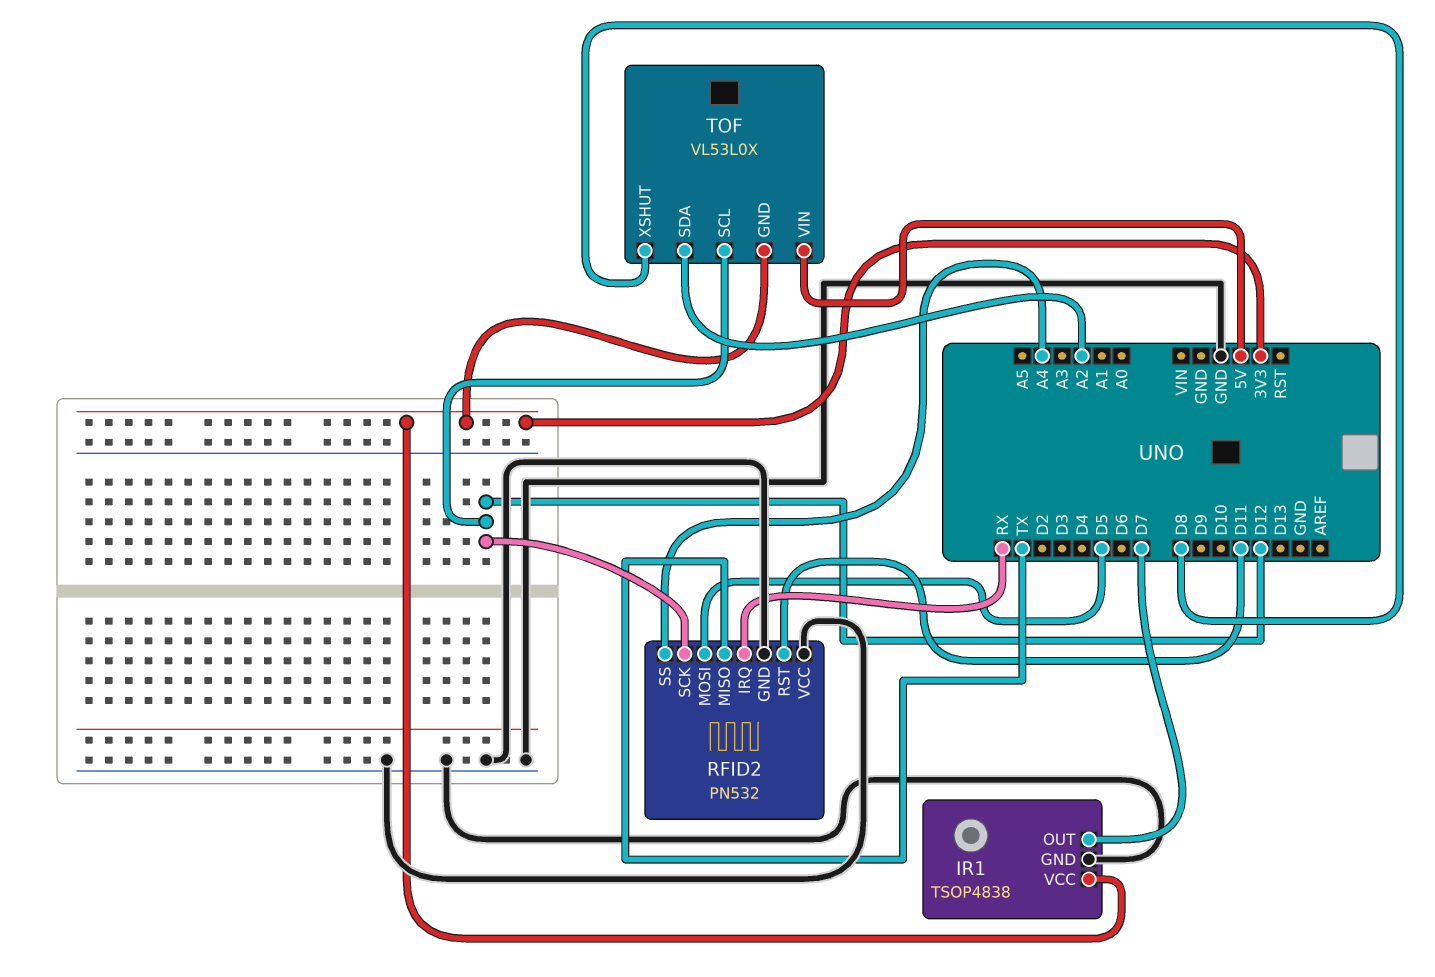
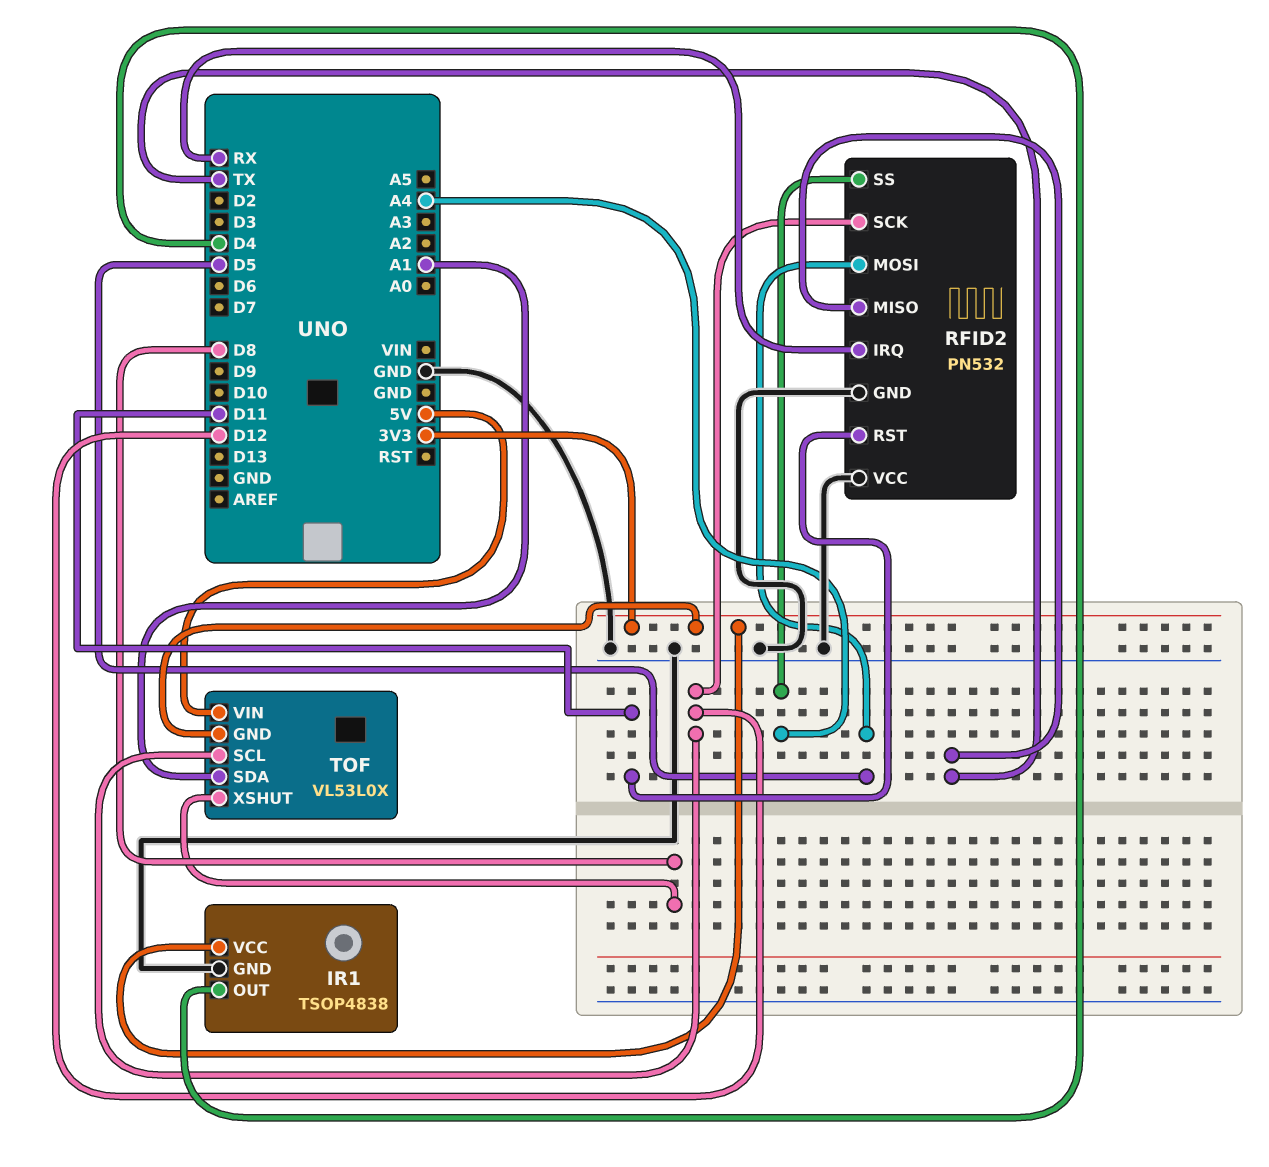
IR1 pin OUT: D7 -> D4
TOF pin SDA: A2 -> A1

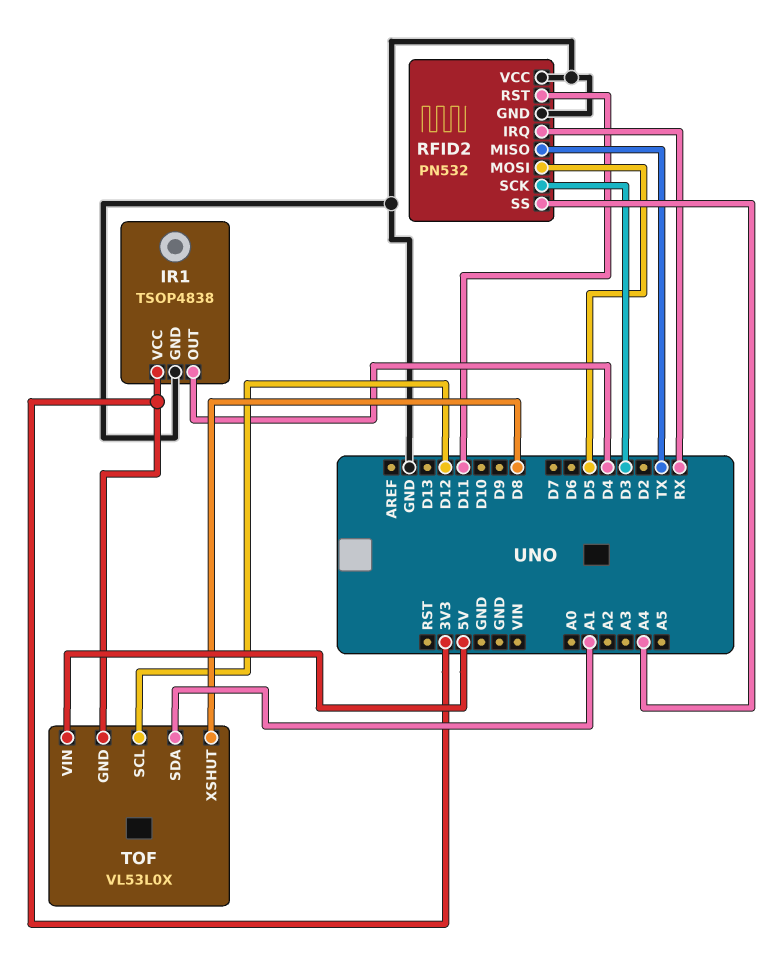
RFID2 pin SCK: D12 -> D3

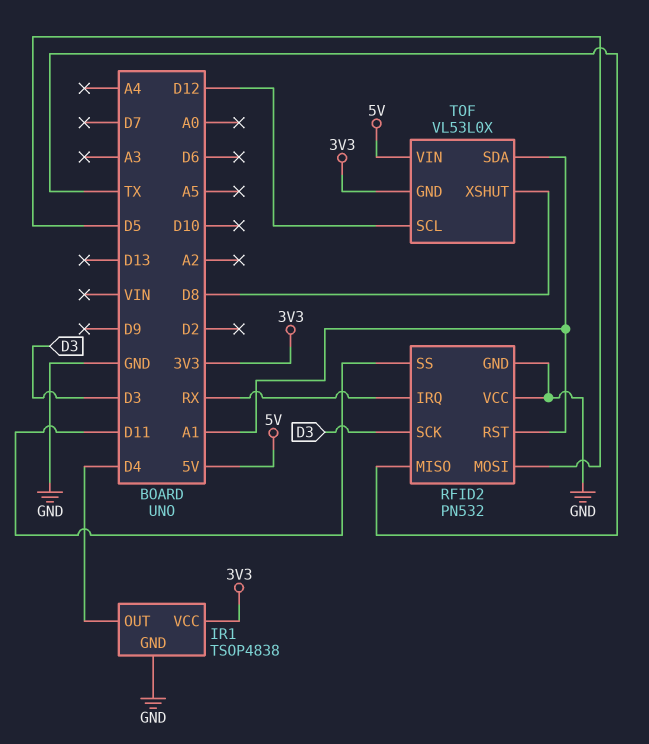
RFID2 pin RST: D11 -> A1
RFID2 pin SS: A4 -> D11

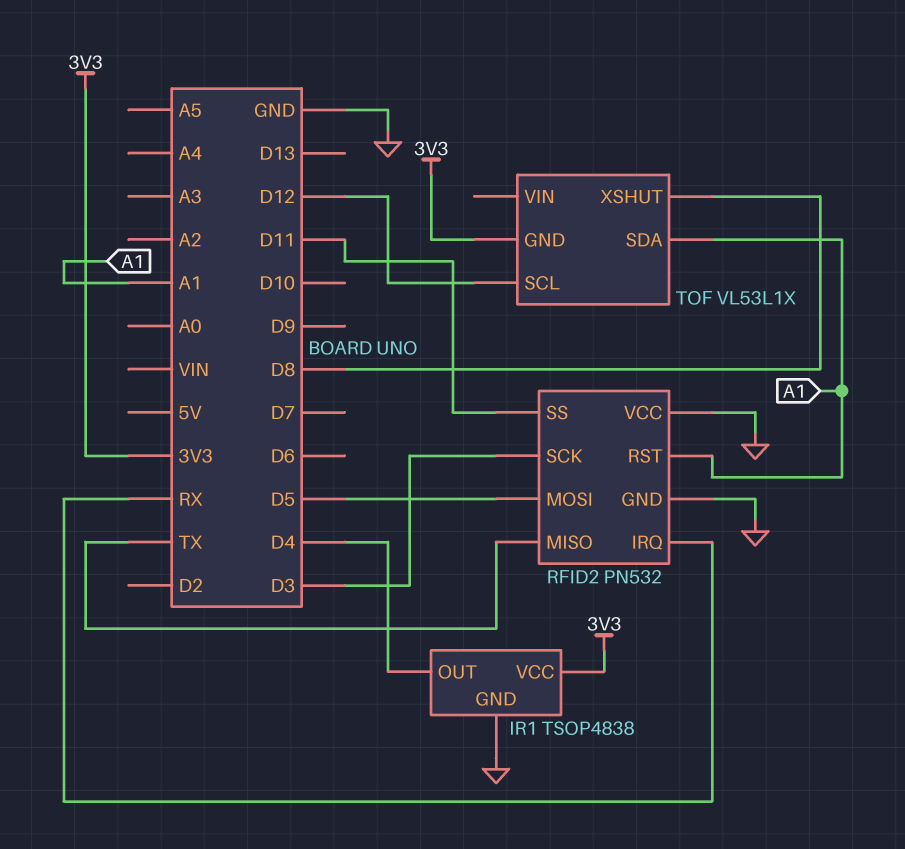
TOF: VL53L0X -> VL53L1X
TOF pin VIN: 5V -> none

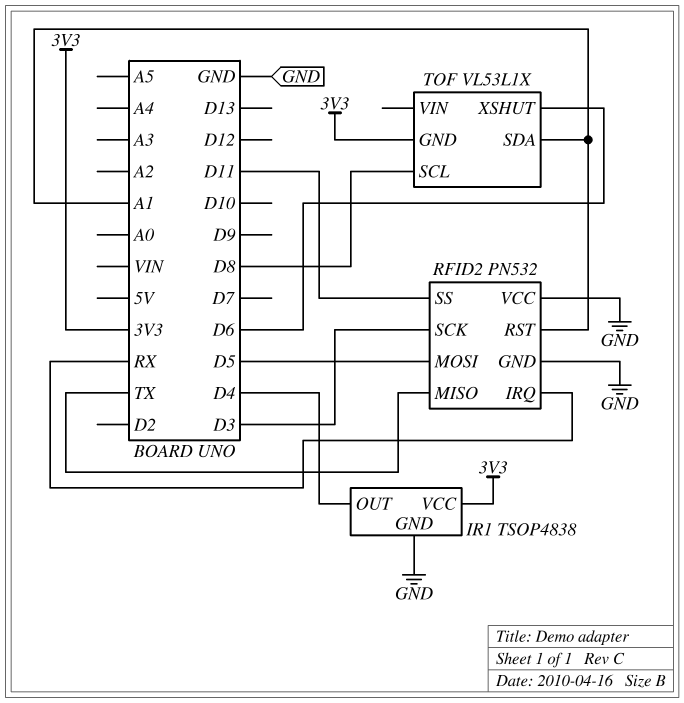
TOF pin SCL: D12 -> D8
TOF pin XSHUT: D8 -> D6

